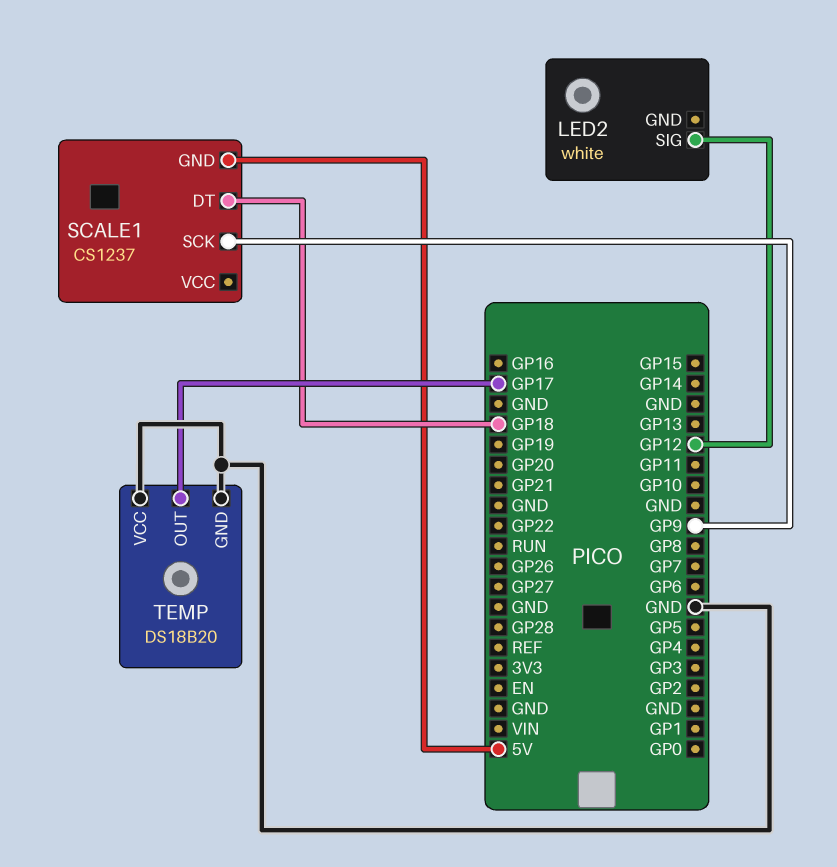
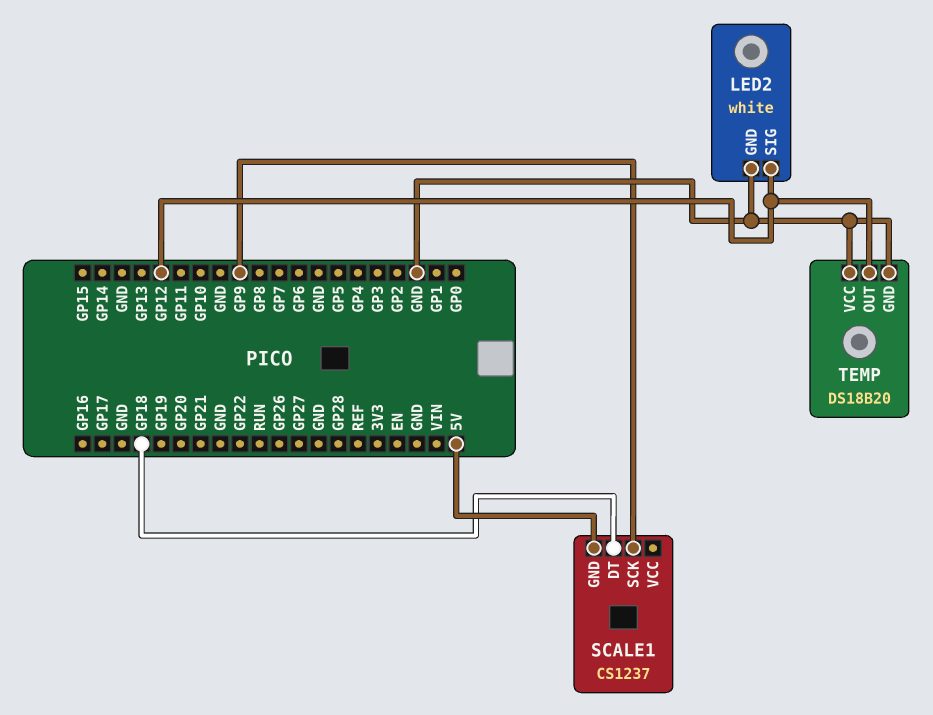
LED2 pin GND: none -> GND
TEMP pin OUT: GP17 -> GP12

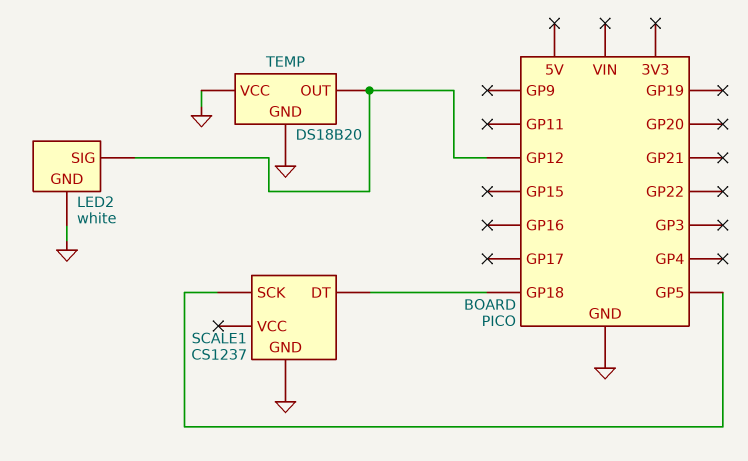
SCALE1 pin GND: 5V -> GND
SCALE1 pin SCK: GP9 -> GP5

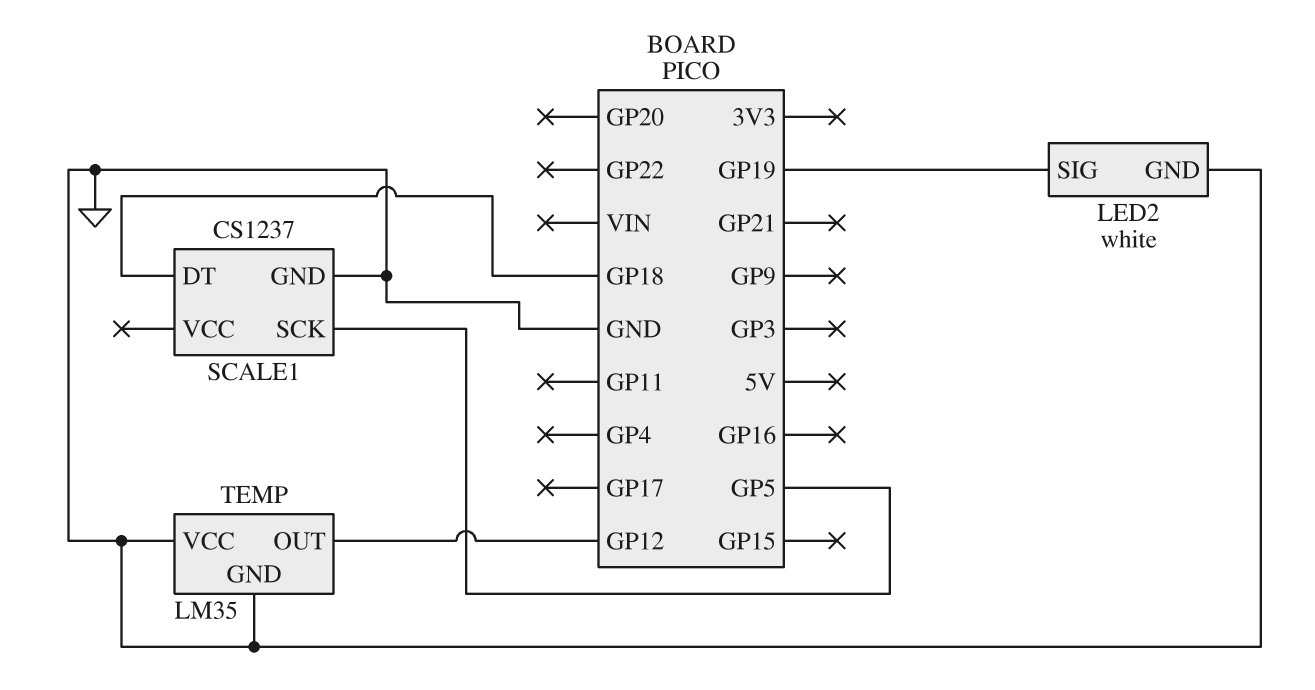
LED2 pin SIG: GP12 -> GP19
TEMP: DS18B20 -> LM35

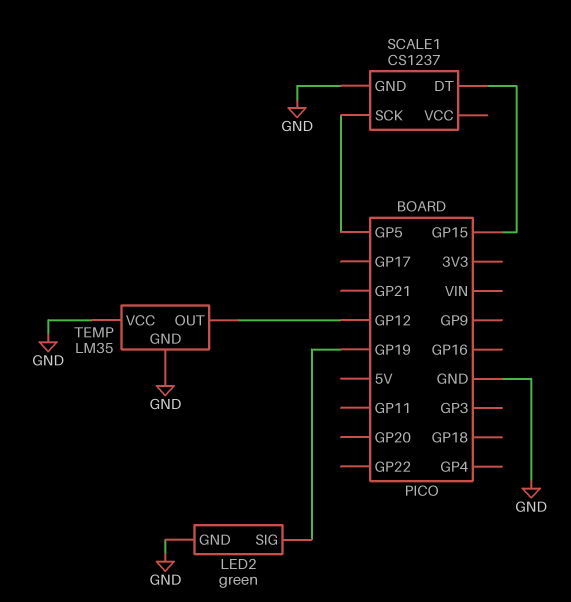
LED2: white -> green
SCALE1 pin DT: GP18 -> GP15

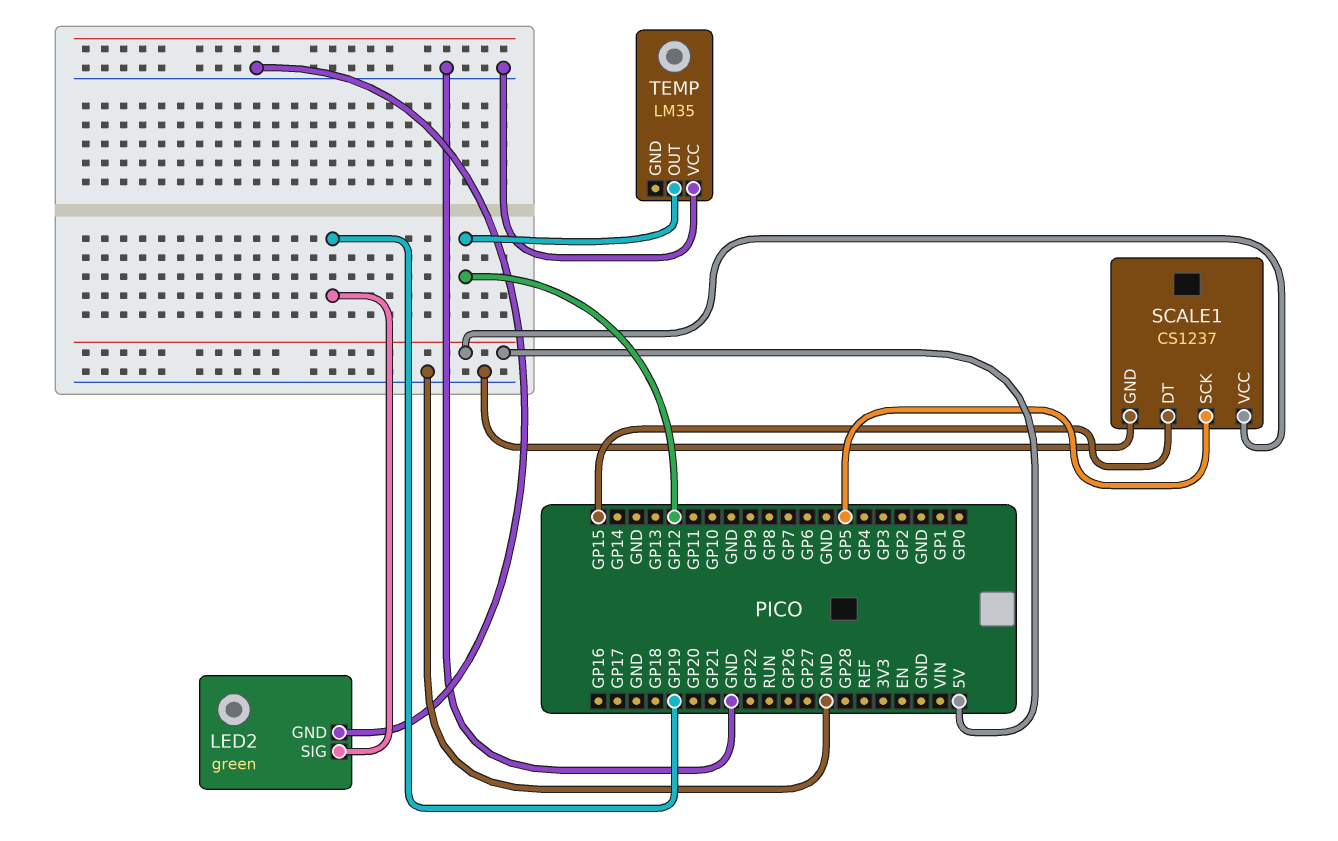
SCALE1 pin VCC: none -> 5V
TEMP pin GND: GND -> none

